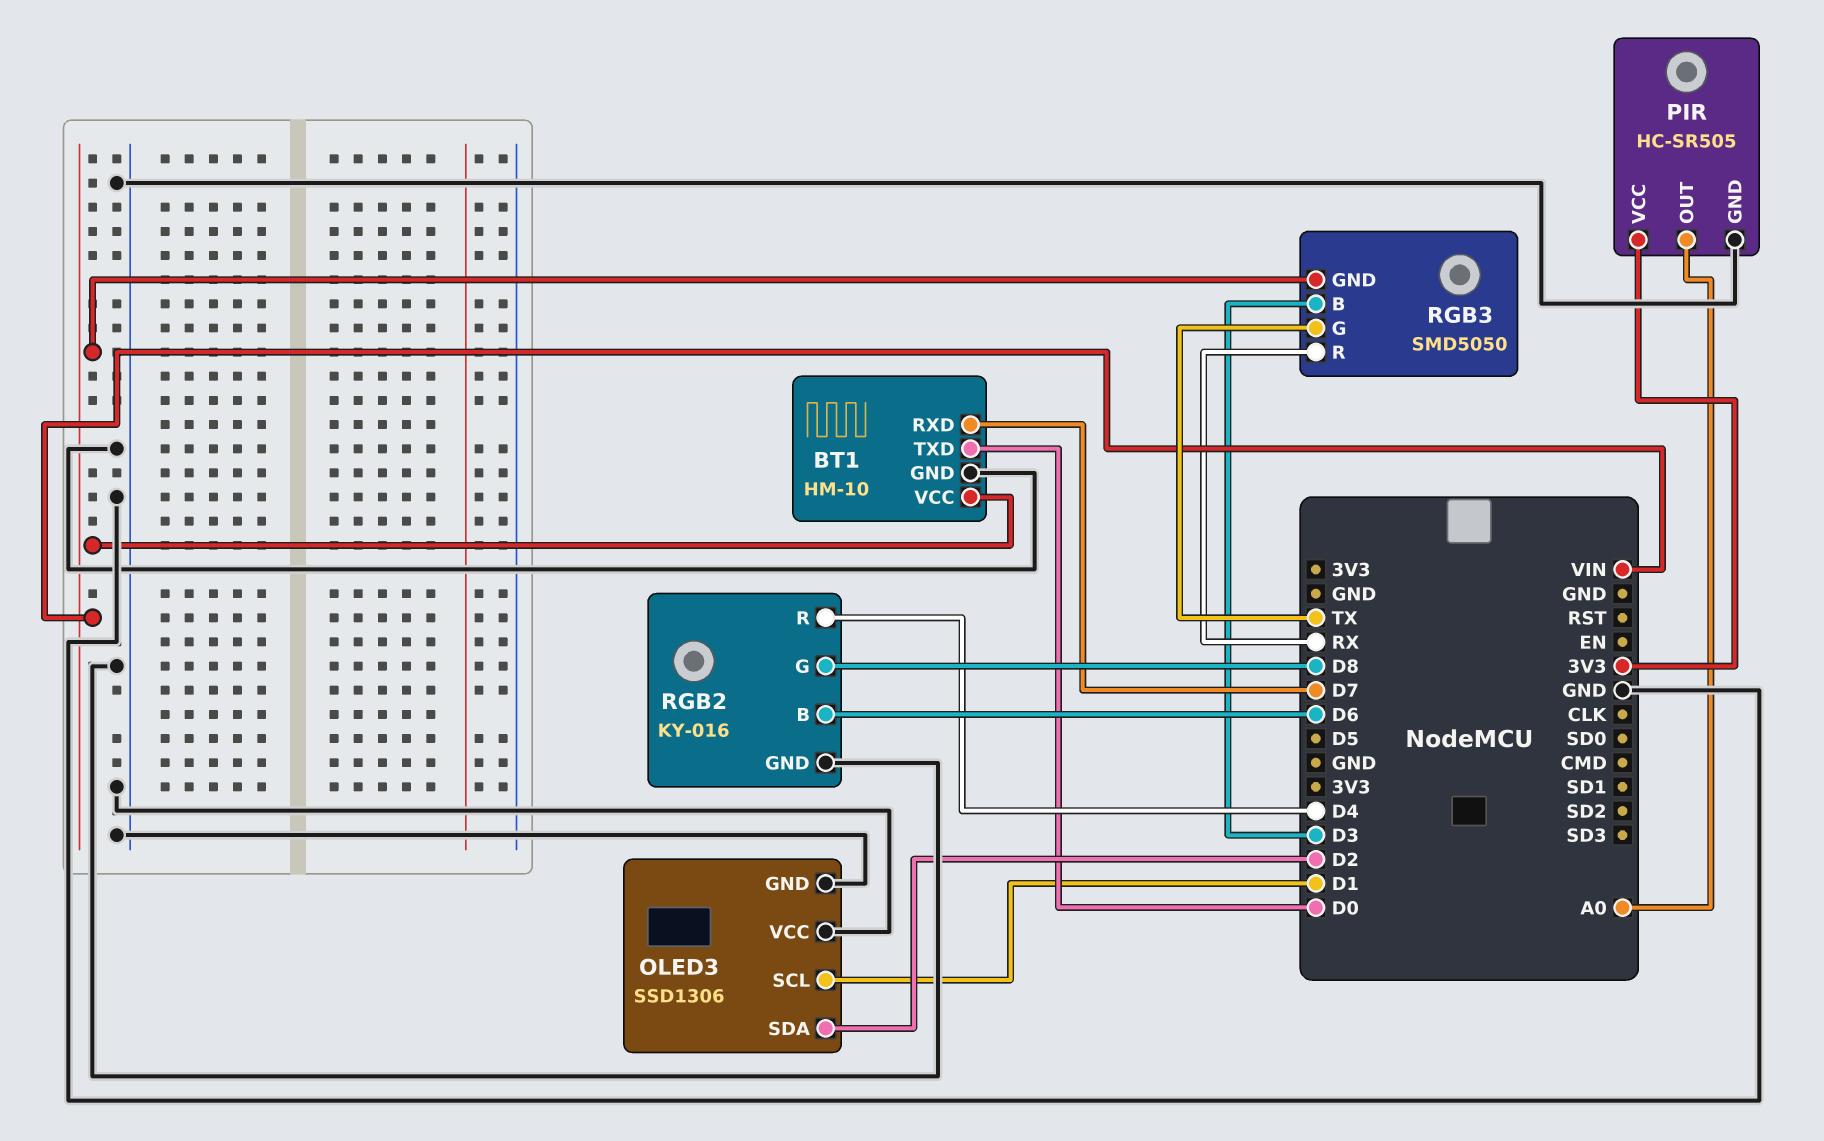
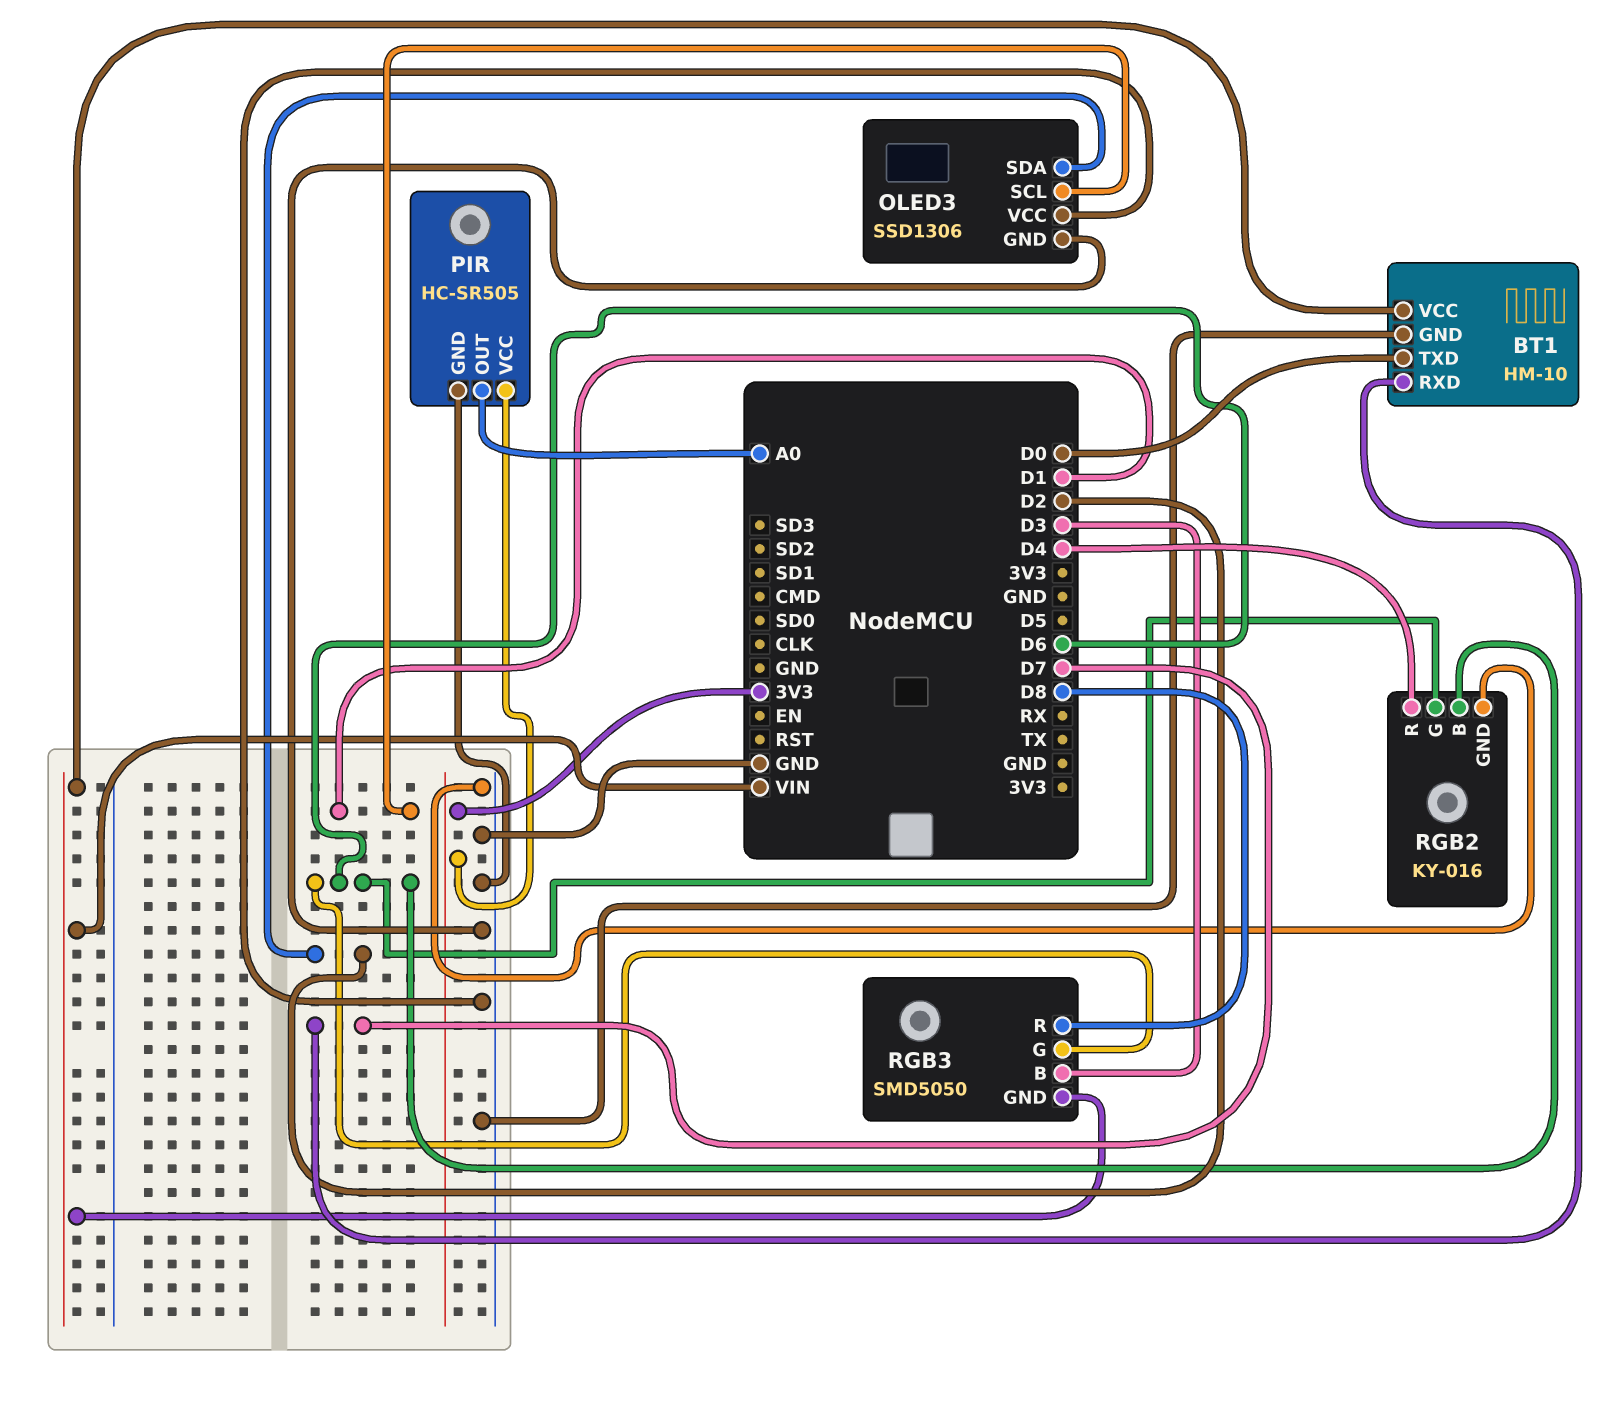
RGB2 pin G: D8 -> D6
RGB3 pin G: TX -> D6
RGB3 pin R: RX -> D8

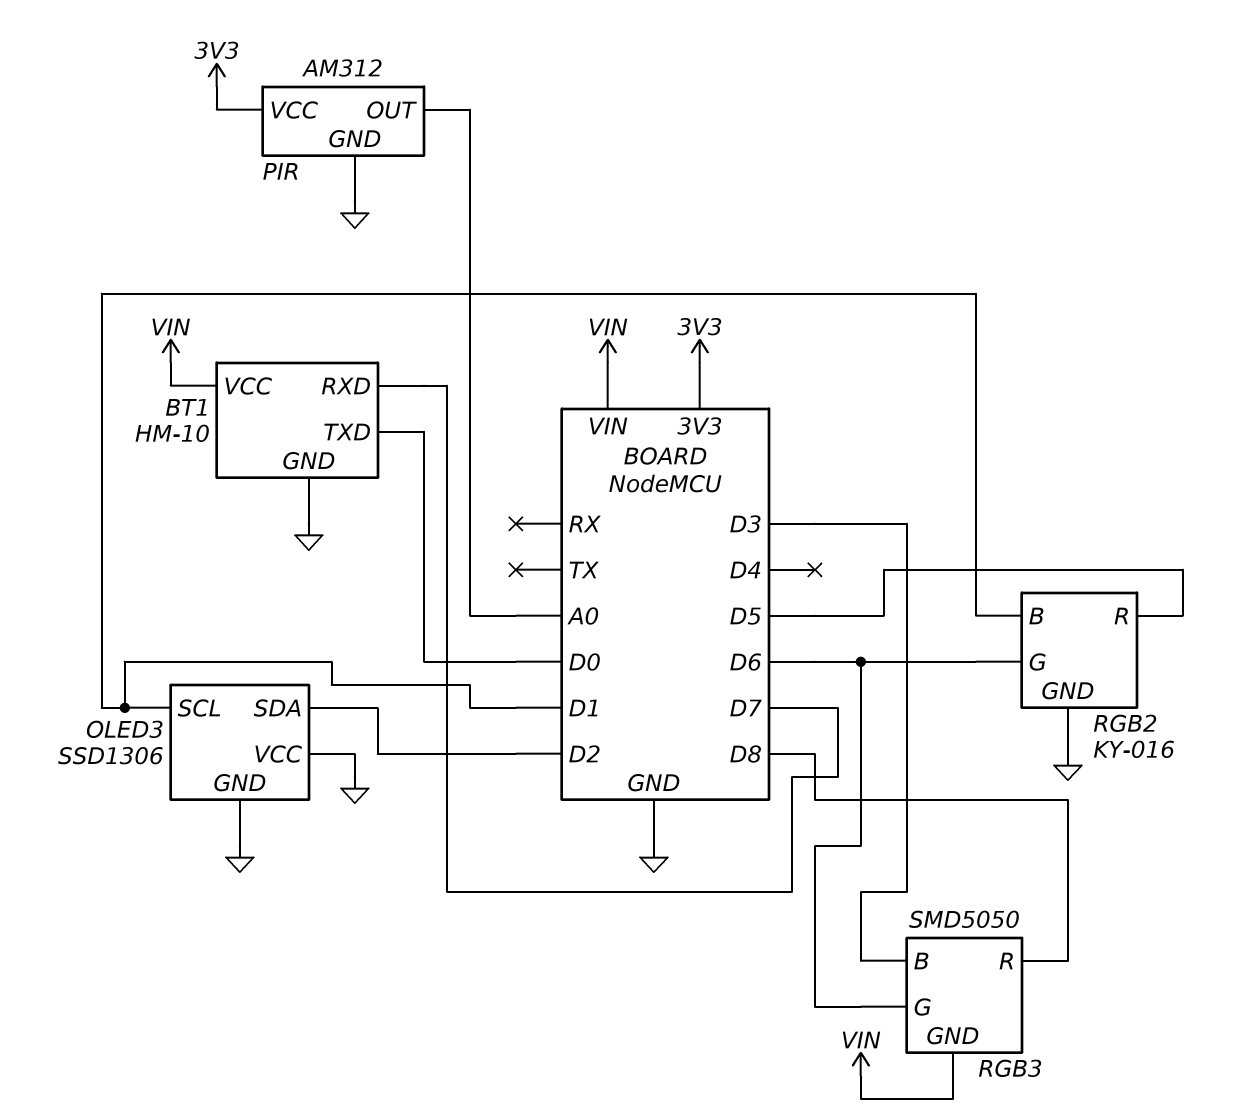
PIR: HC-SR505 -> AM312
RGB2 pin B: D6 -> D1
RGB2 pin R: D4 -> D5

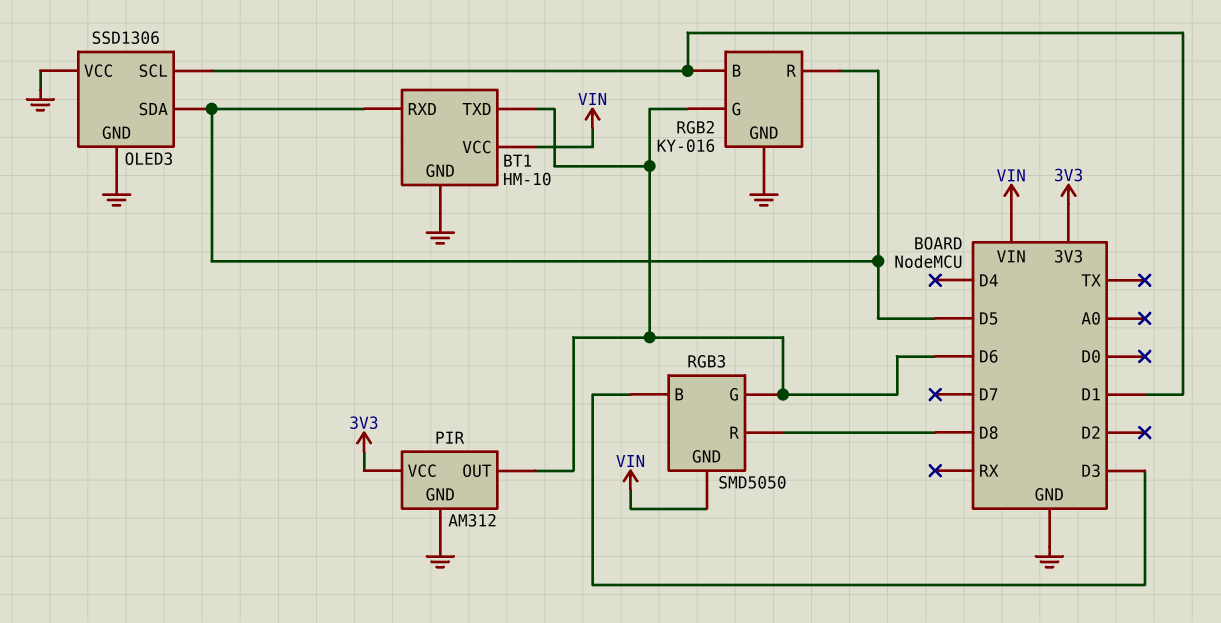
BT1 pin RXD: D7 -> D5
BT1 pin TXD: D0 -> D6
OLED3 pin SDA: D2 -> D5
PIR pin OUT: A0 -> D6

